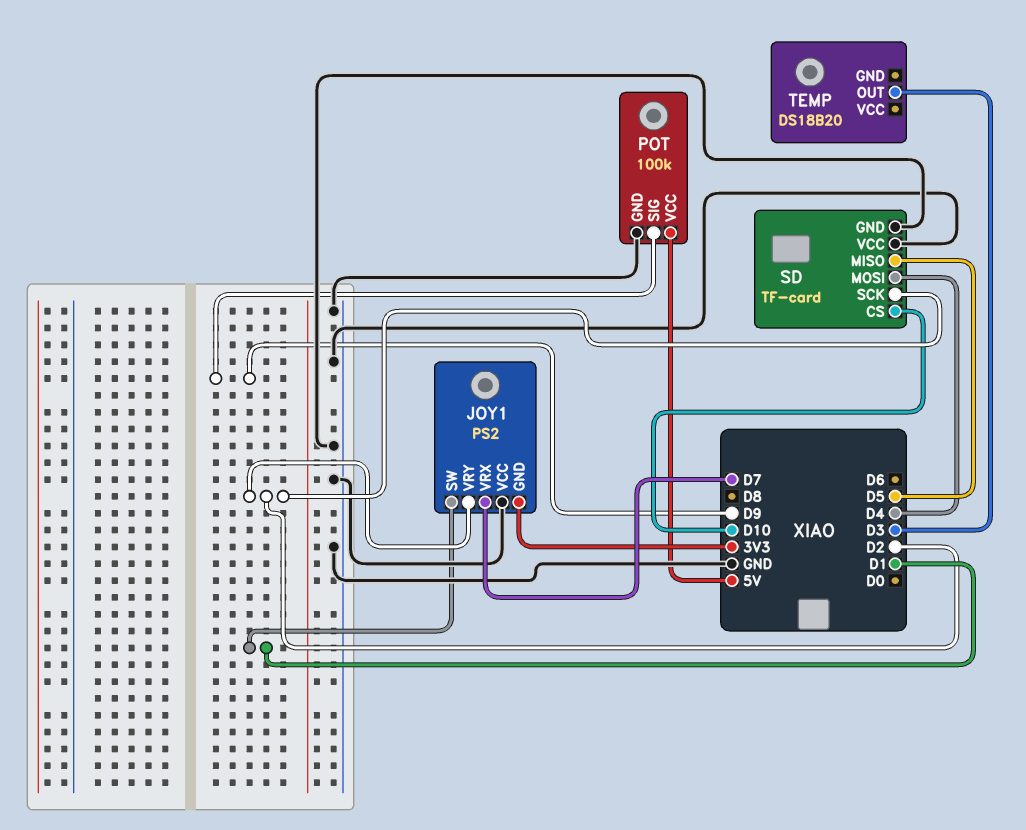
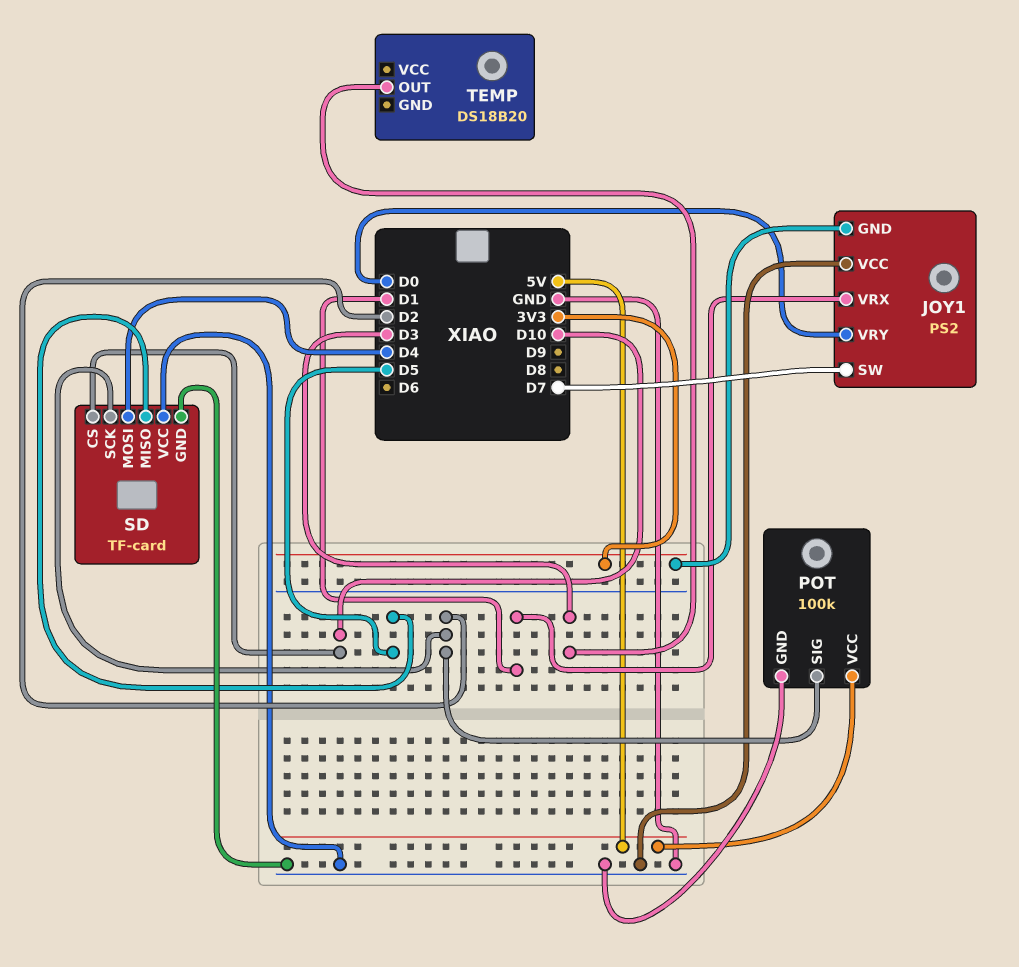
JOY1 pin SW: D1 -> D7
JOY1 pin VRX: D7 -> D1
JOY1 pin VRY: D2 -> D0
POT pin SIG: D9 -> D2

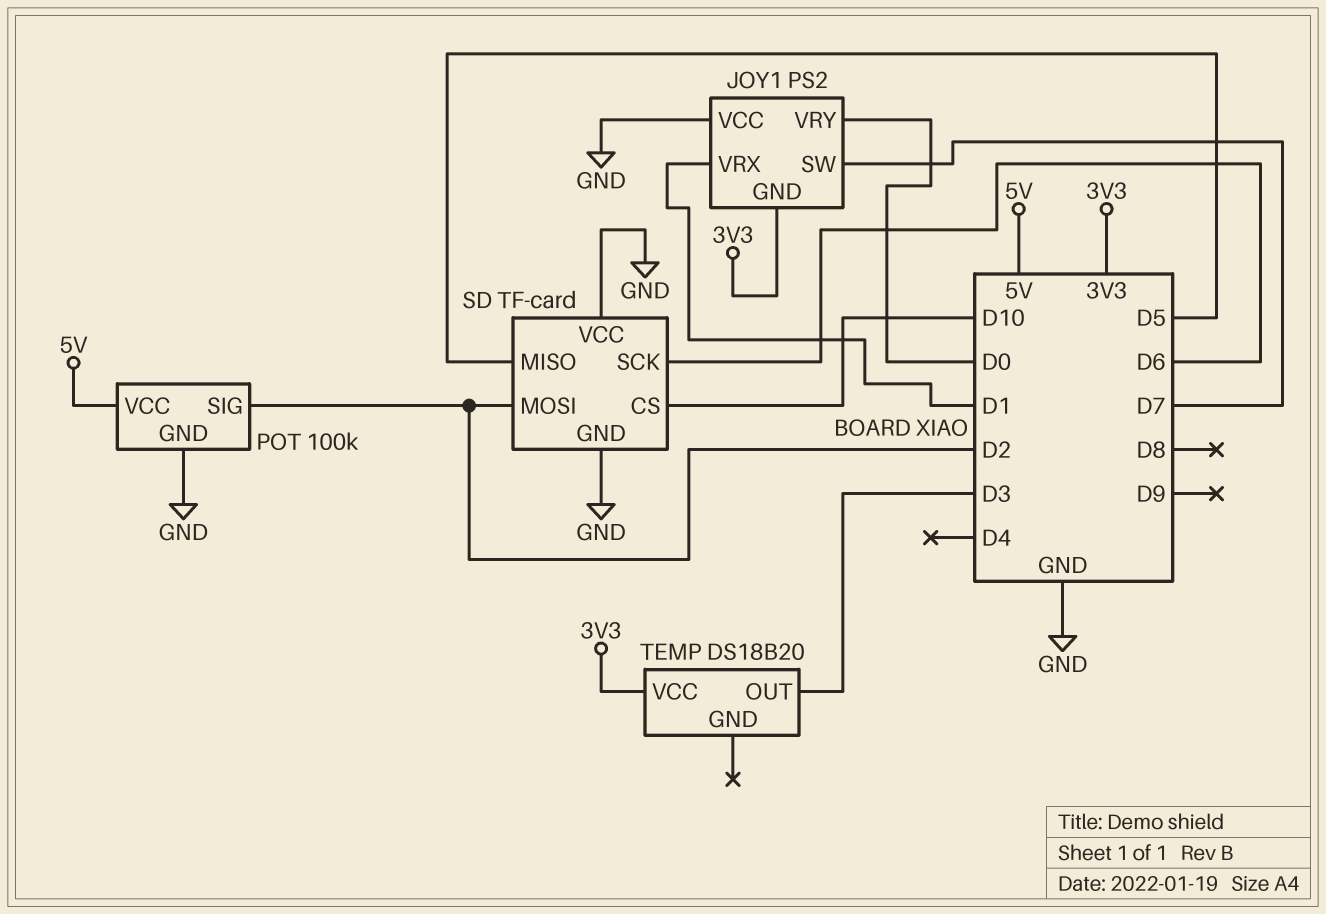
SD pin MOSI: D4 -> D2
SD pin SCK: D2 -> D6
TEMP pin VCC: none -> 3V3

